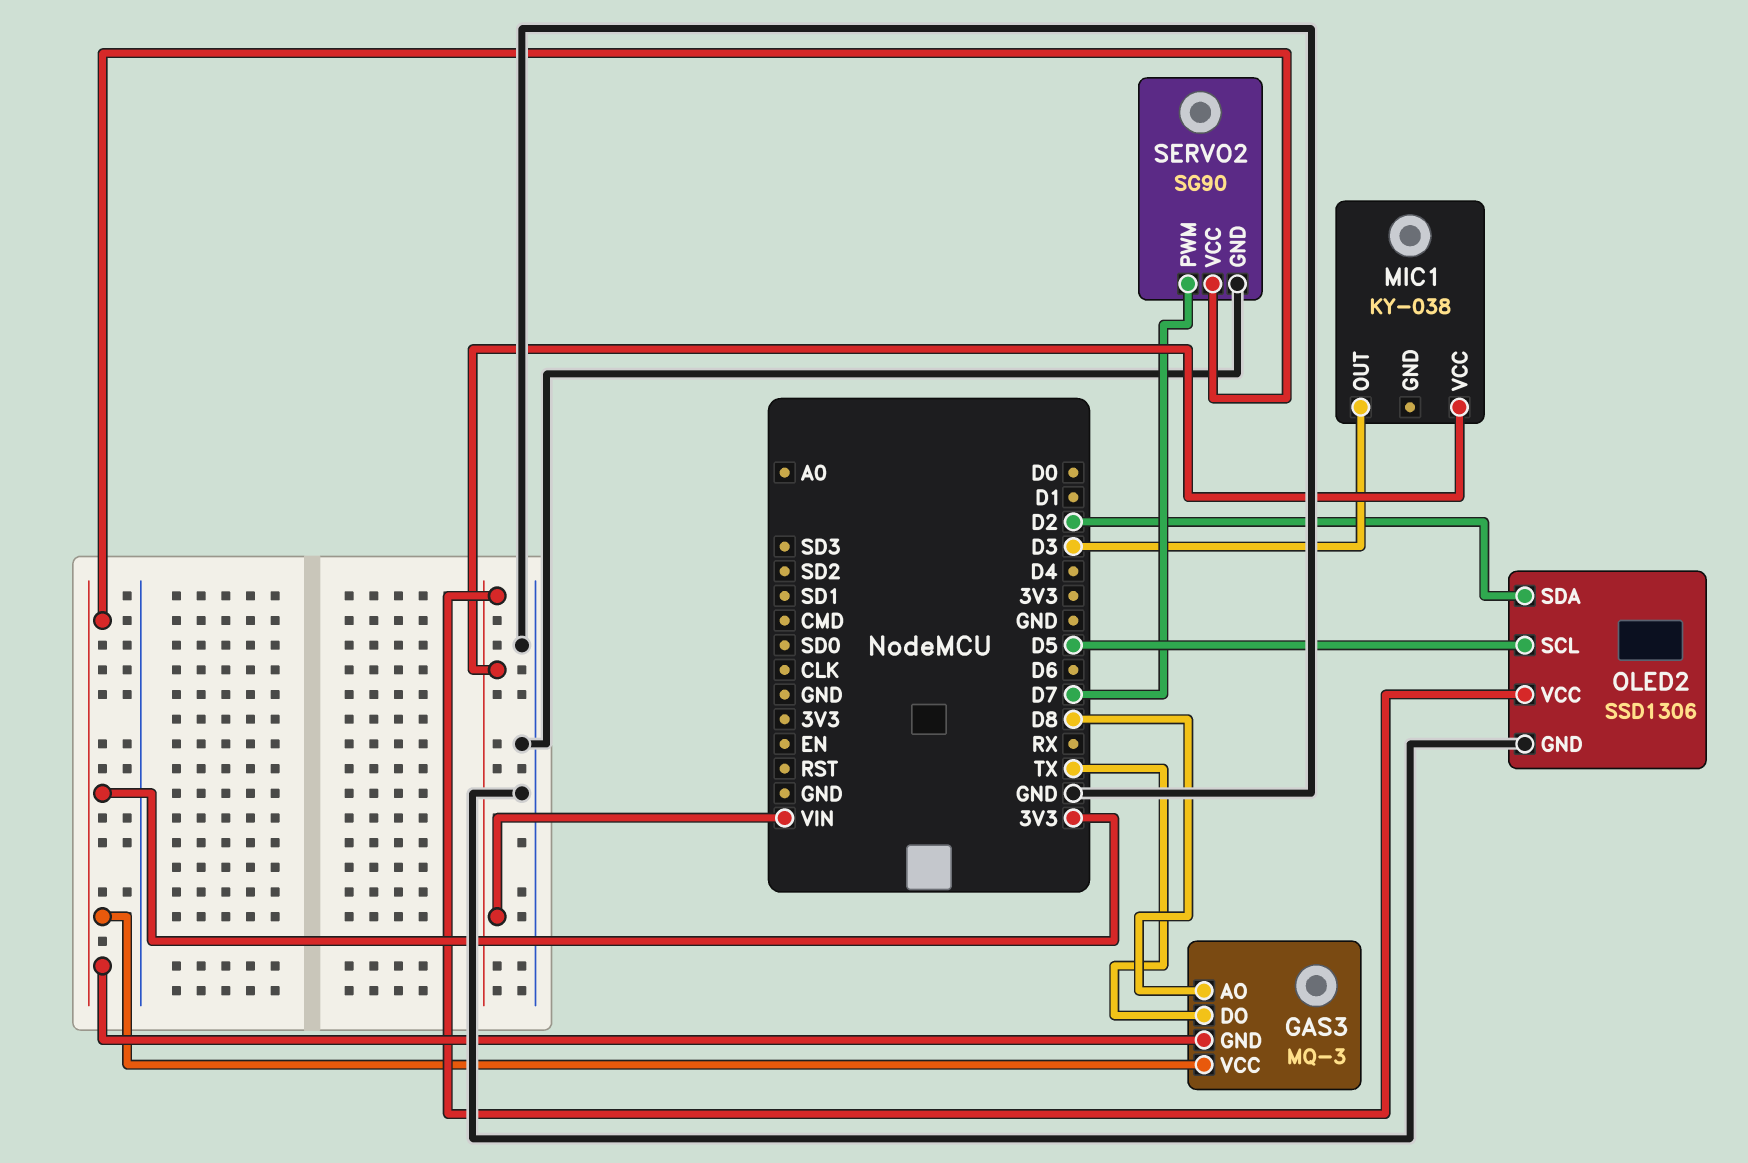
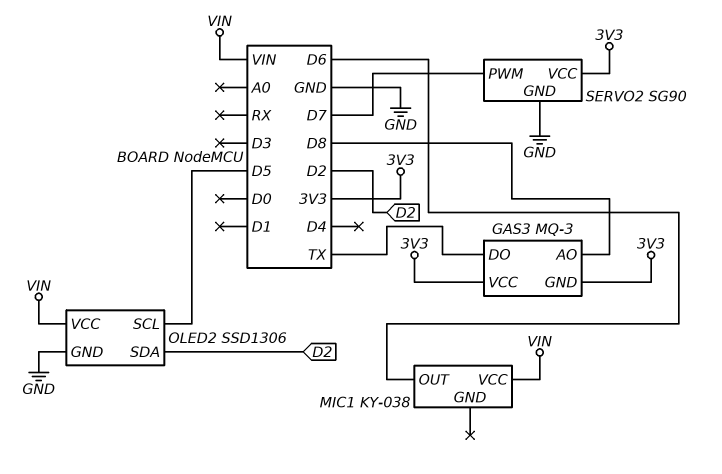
MIC1 pin OUT: D3 -> D6

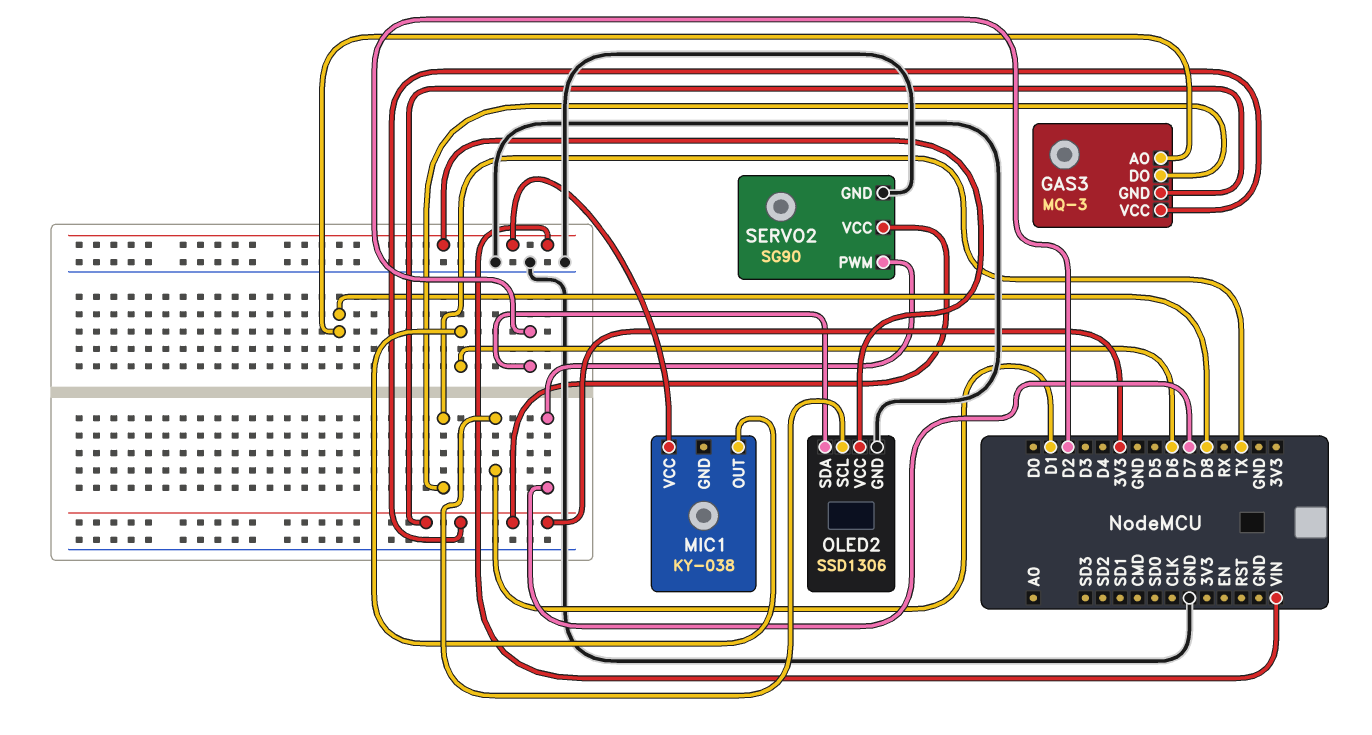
OLED2 pin SCL: D5 -> D1

